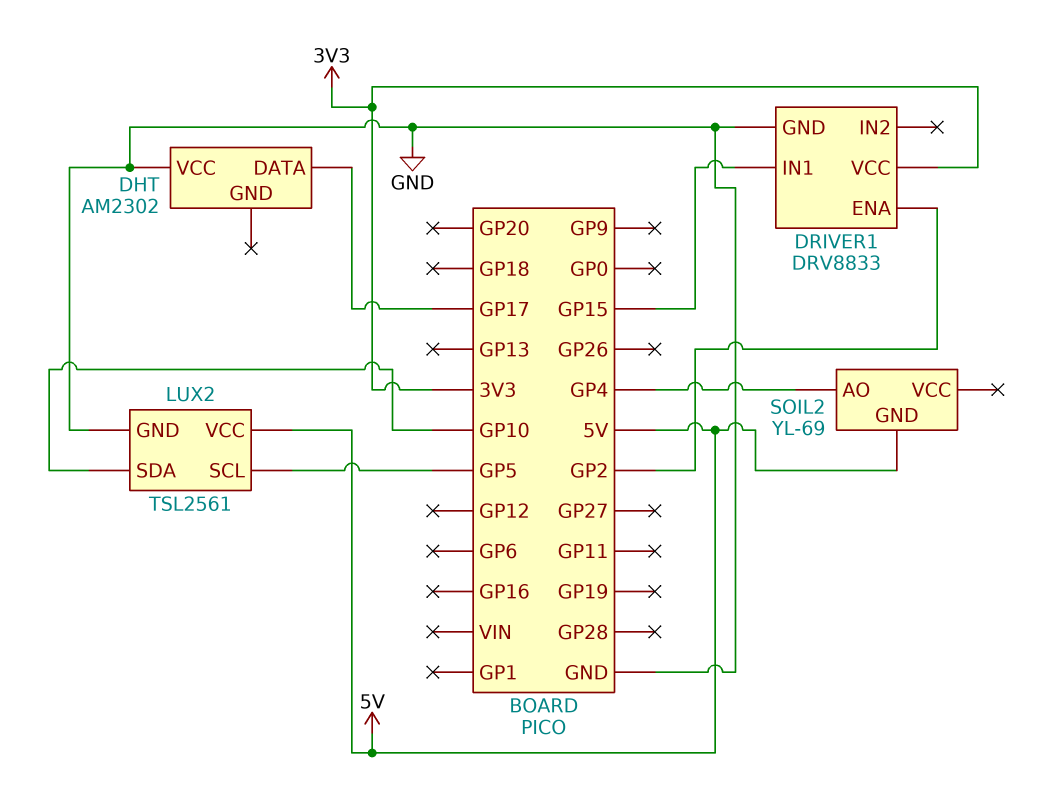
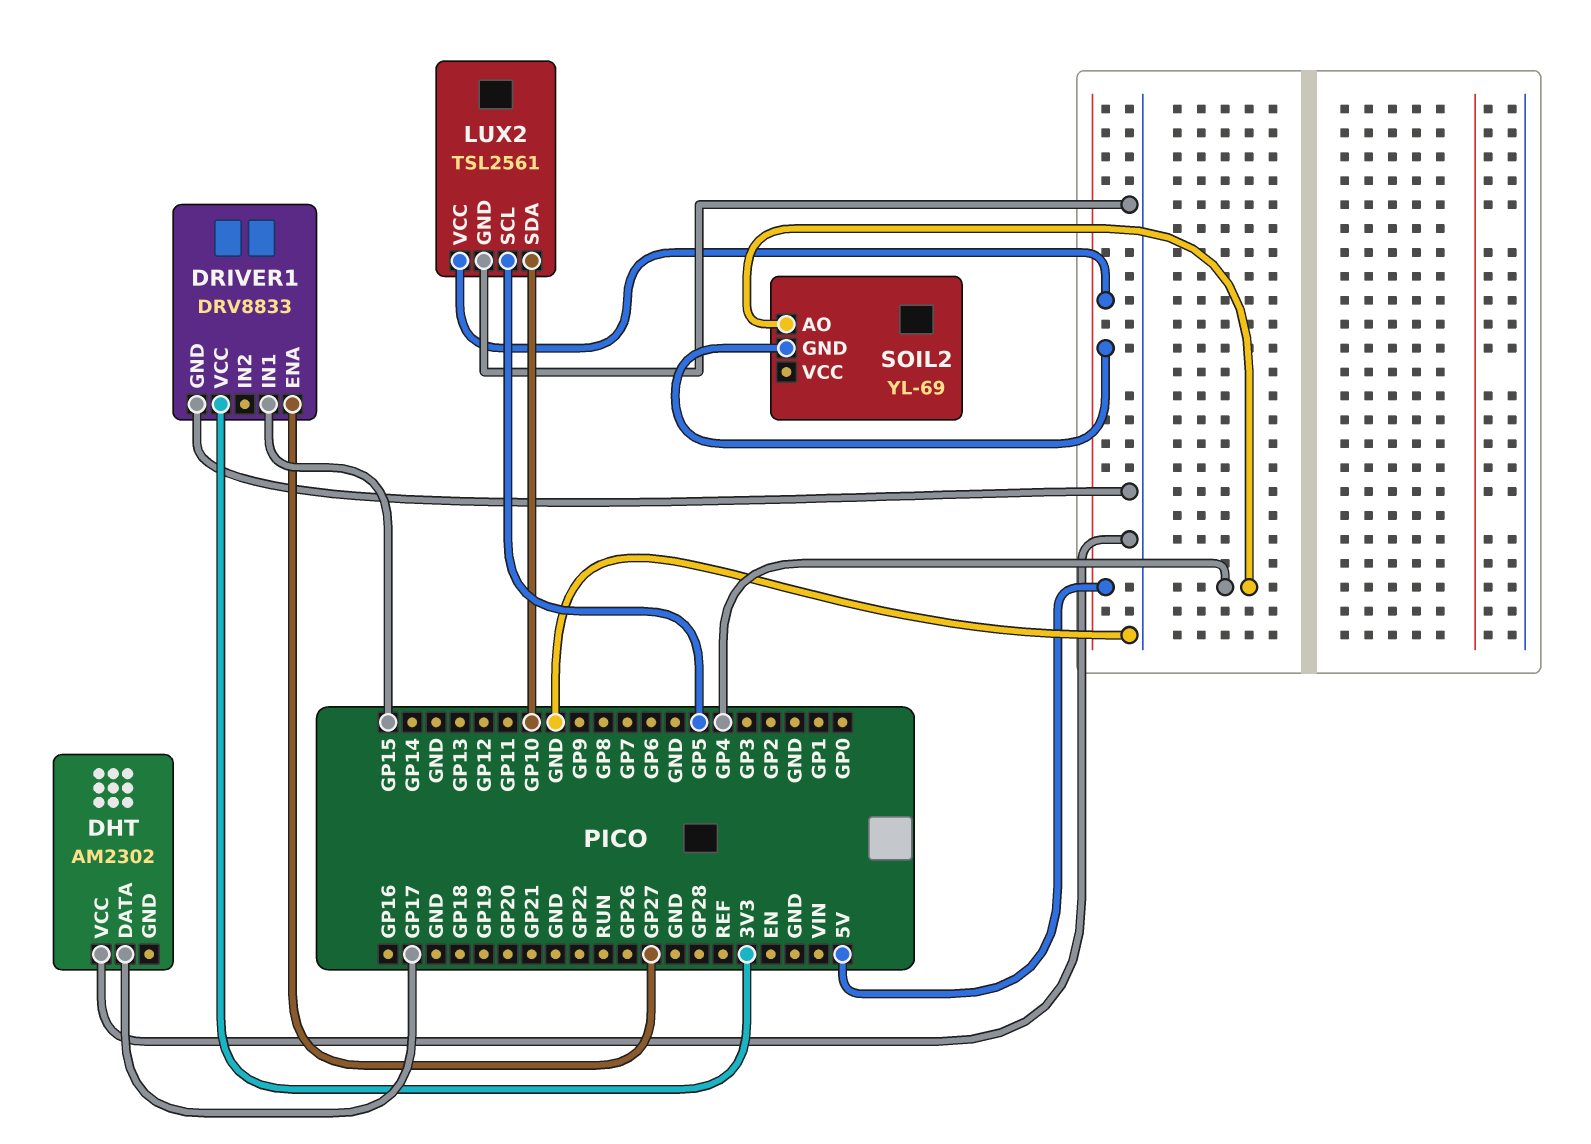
DRIVER1 pin ENA: GP2 -> GP27

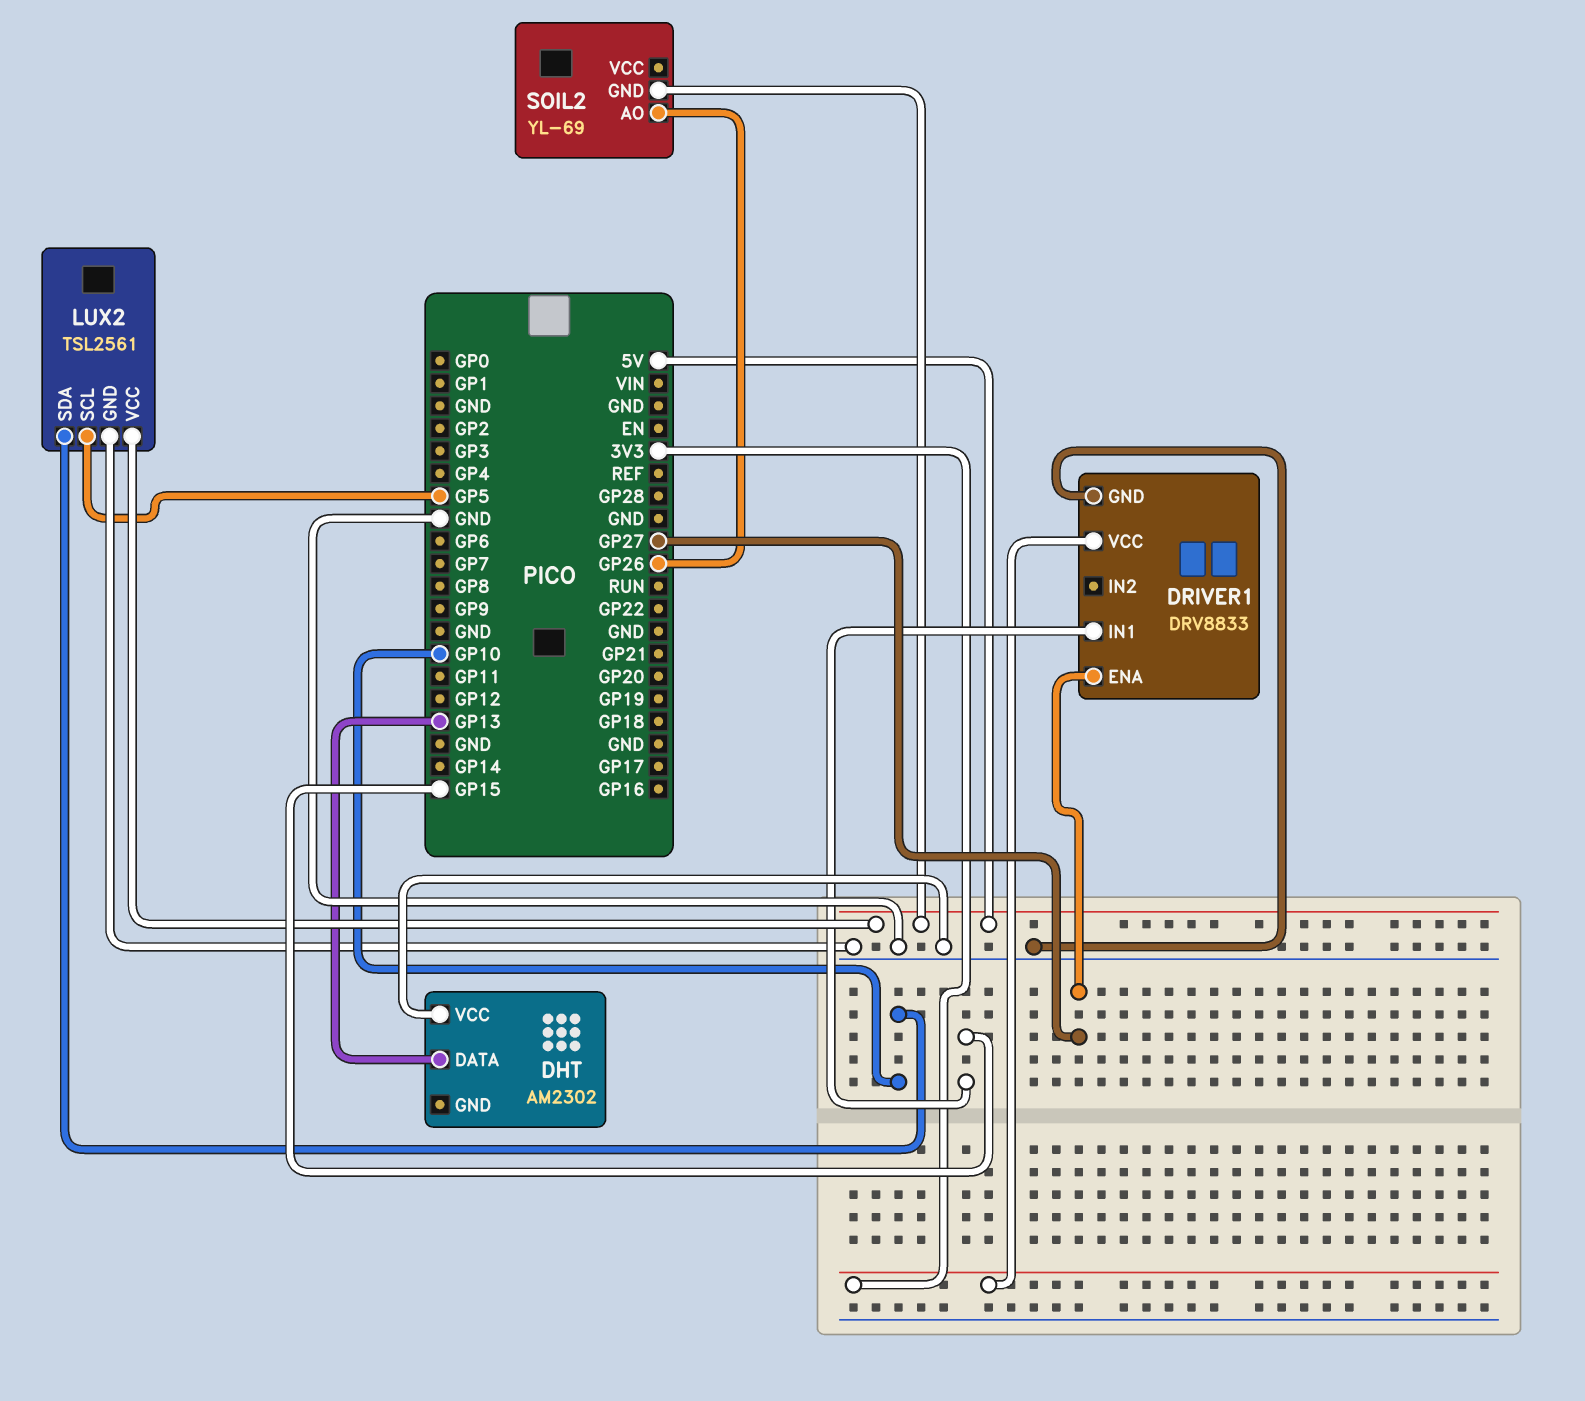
DHT pin DATA: GP17 -> GP13
SOIL2 pin AO: GP4 -> GP26

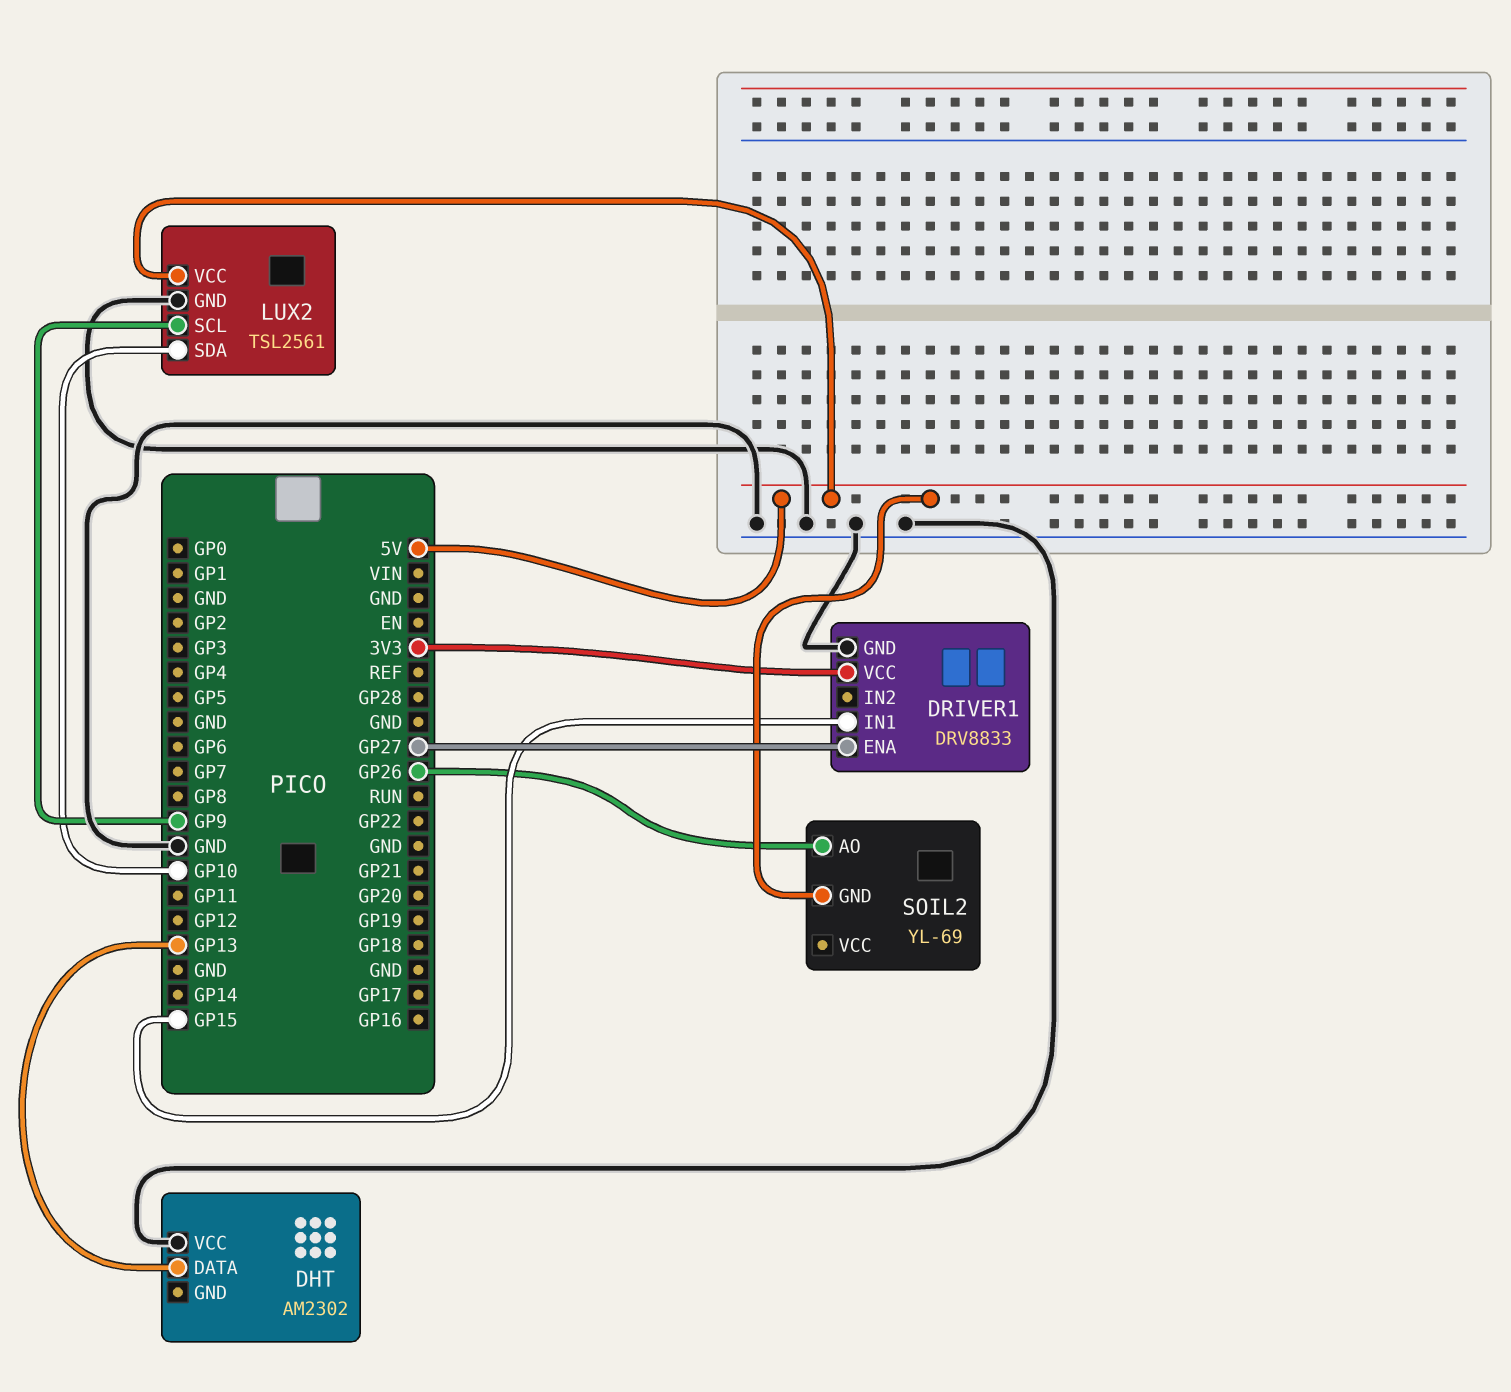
LUX2 pin SCL: GP5 -> GP9

